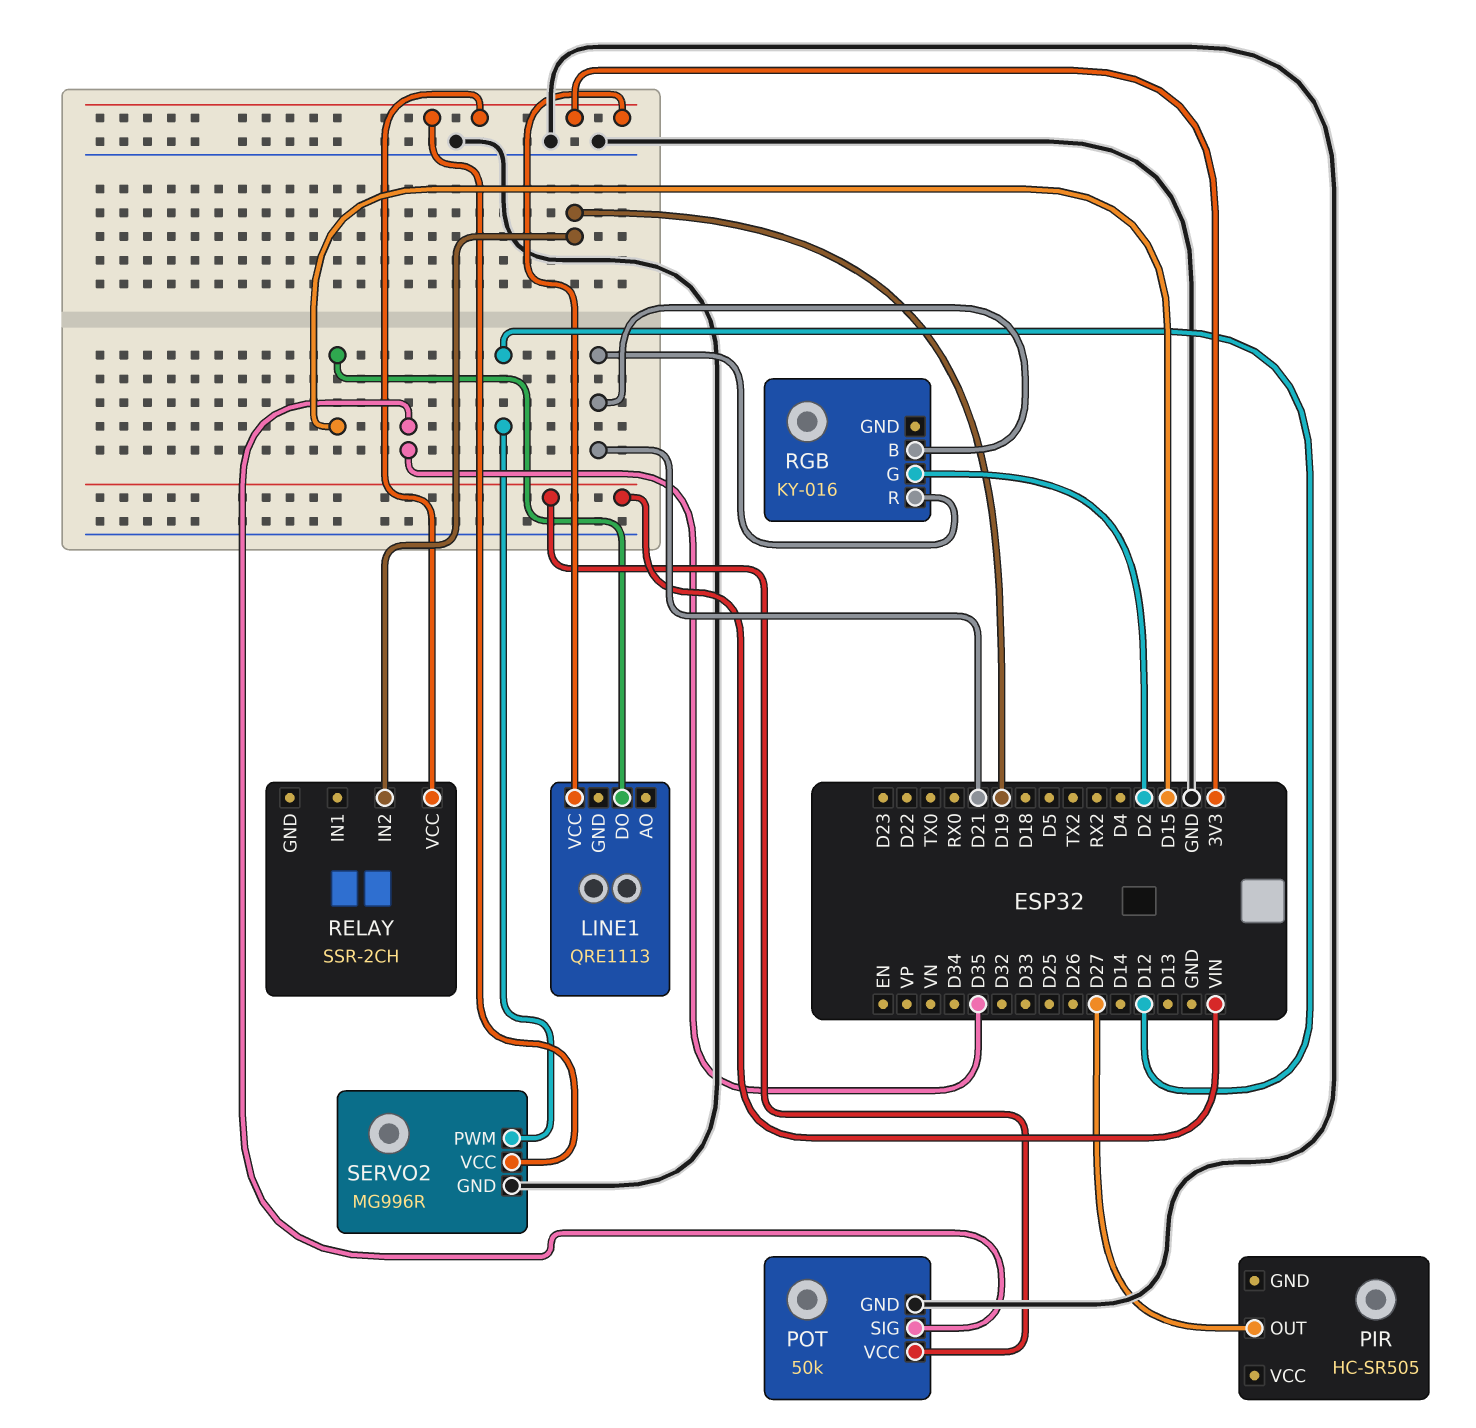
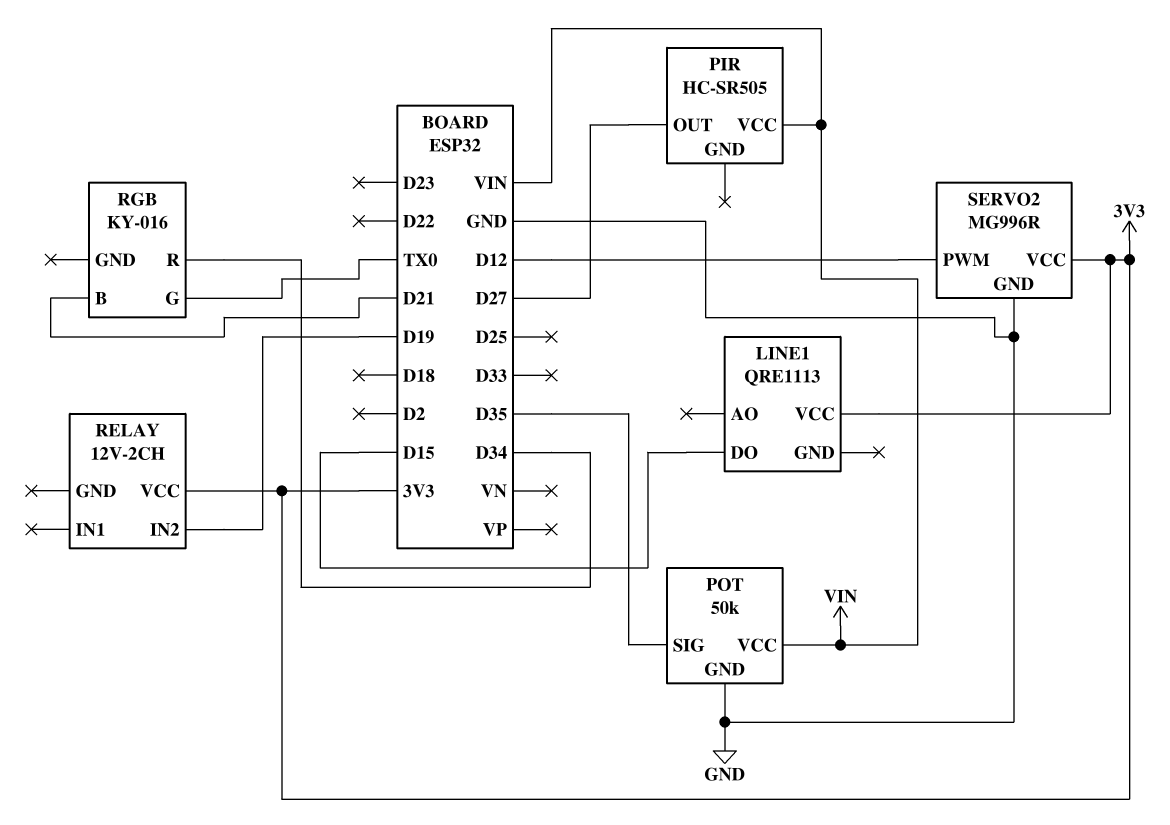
PIR pin VCC: none -> VIN
RELAY: SSR-2CH -> 12V-2CH
RGB pin G: D2 -> TX0
RGB pin R: D21 -> D34

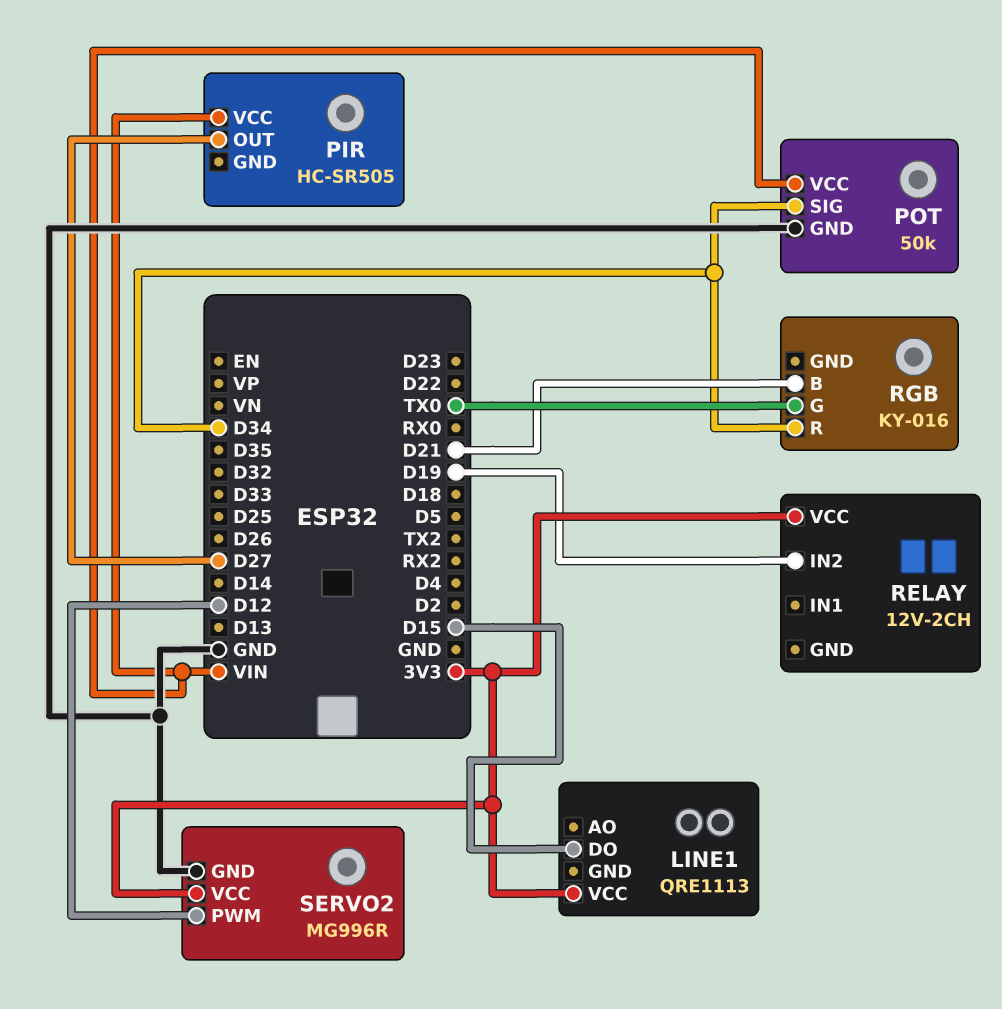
POT pin SIG: D35 -> D34

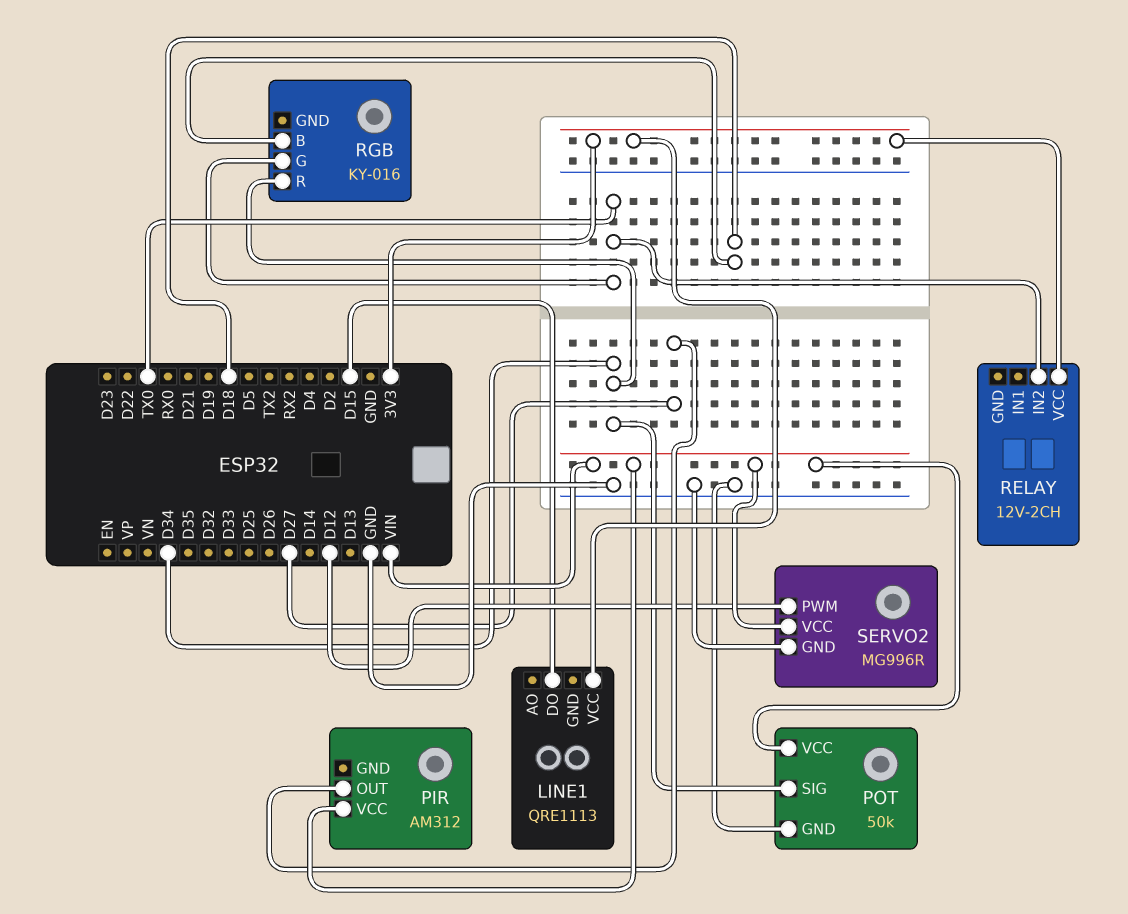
PIR: HC-SR505 -> AM312
RELAY pin IN2: D19 -> TX0
RGB pin B: D21 -> D18
SERVO2 pin VCC: 3V3 -> VIN

